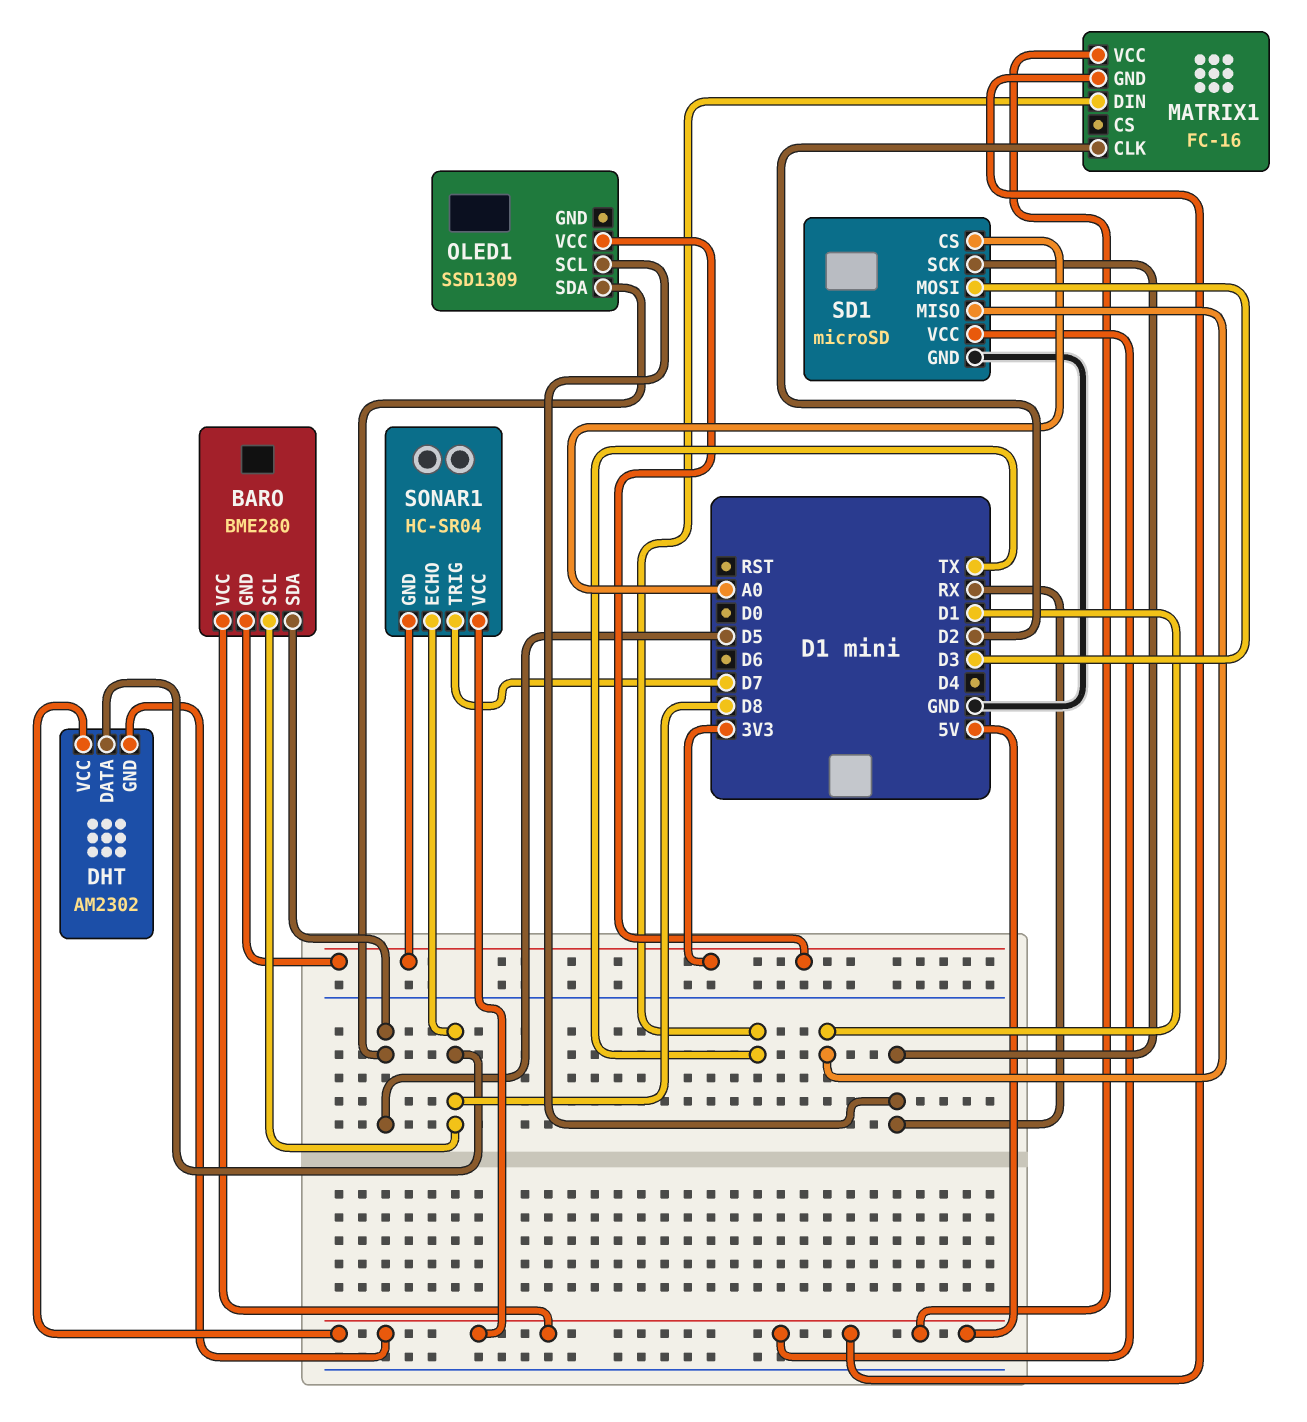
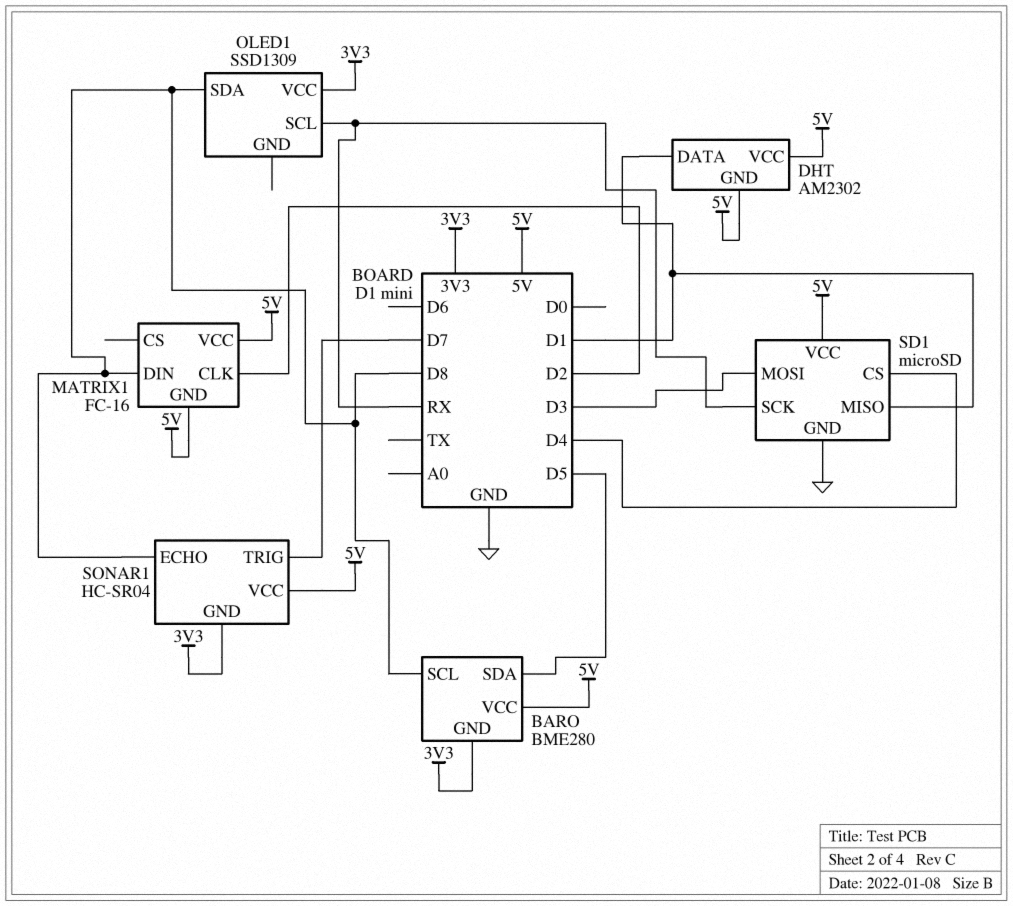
DHT pin DATA: D8 -> D1
MATRIX1 pin DIN: TX -> D8
OLED1 pin SDA: D5 -> D8
SD1 pin CS: A0 -> D4

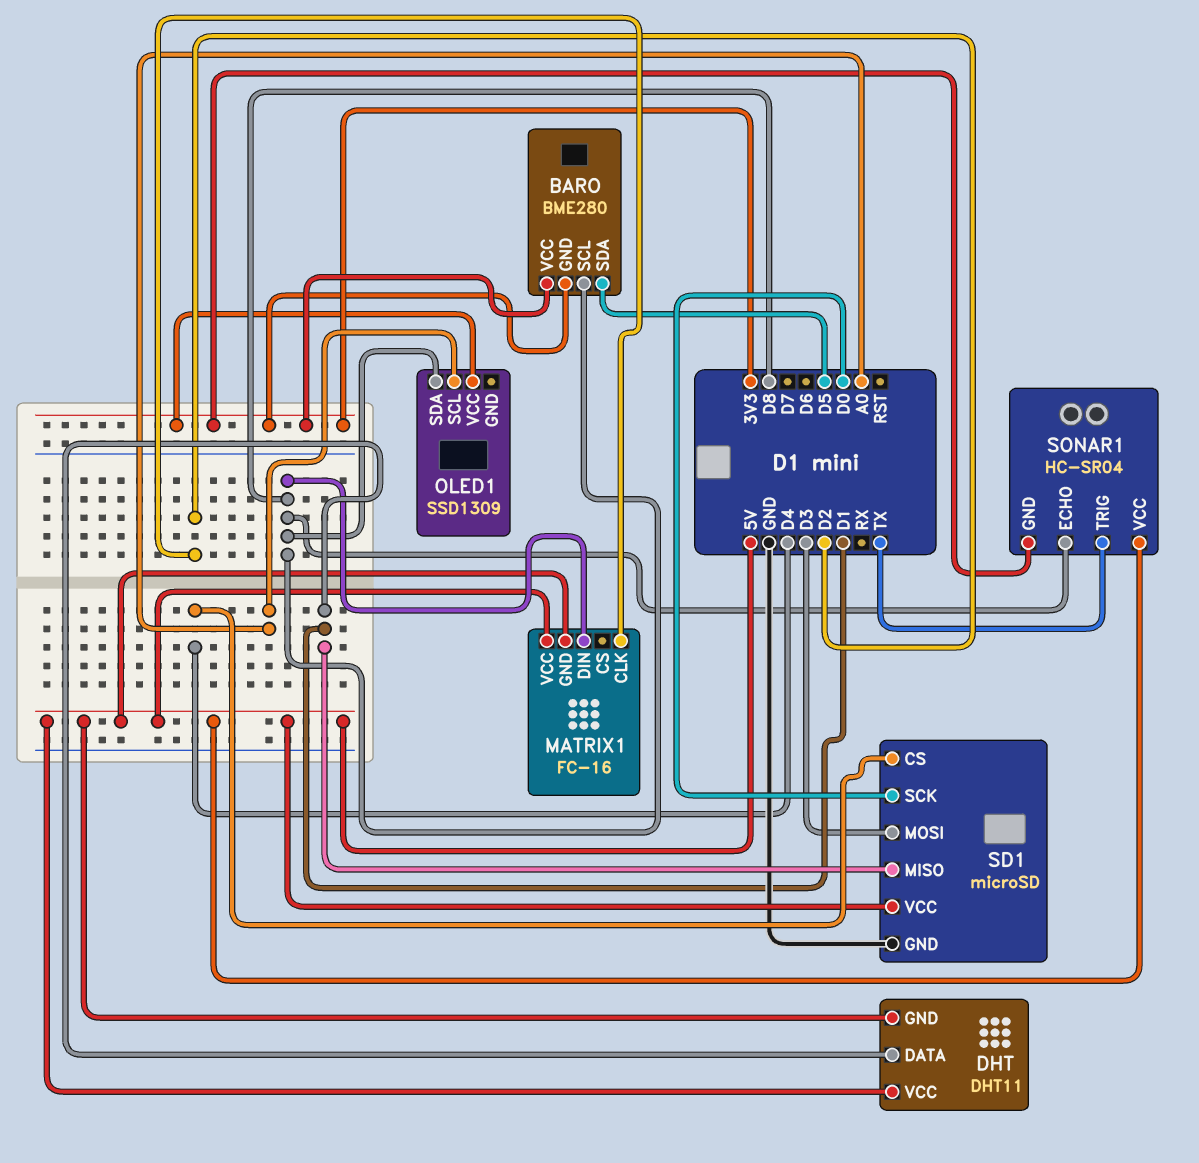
BARO pin VCC: 5V -> 3V3
DHT: AM2302 -> DHT11
OLED1 pin SCL: RX -> A0
SD1 pin SCK: RX -> D0
SONAR1 pin TRIG: D7 -> TX

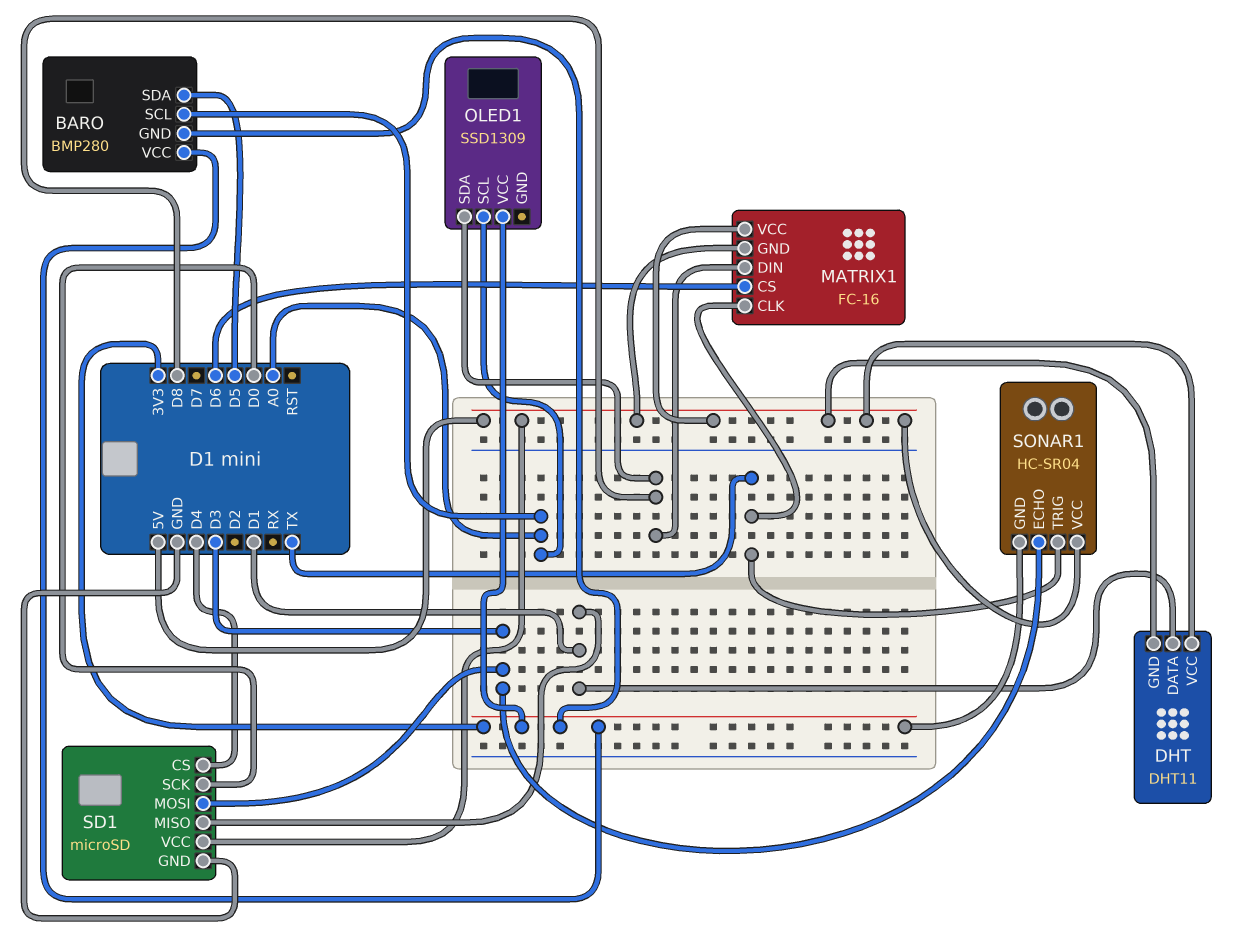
BARO: BME280 -> BMP280
BARO pin SCL: D8 -> A0
MATRIX1 pin CLK: D2 -> TX
MATRIX1 pin CS: none -> D6
SONAR1 pin ECHO: D8 -> D3

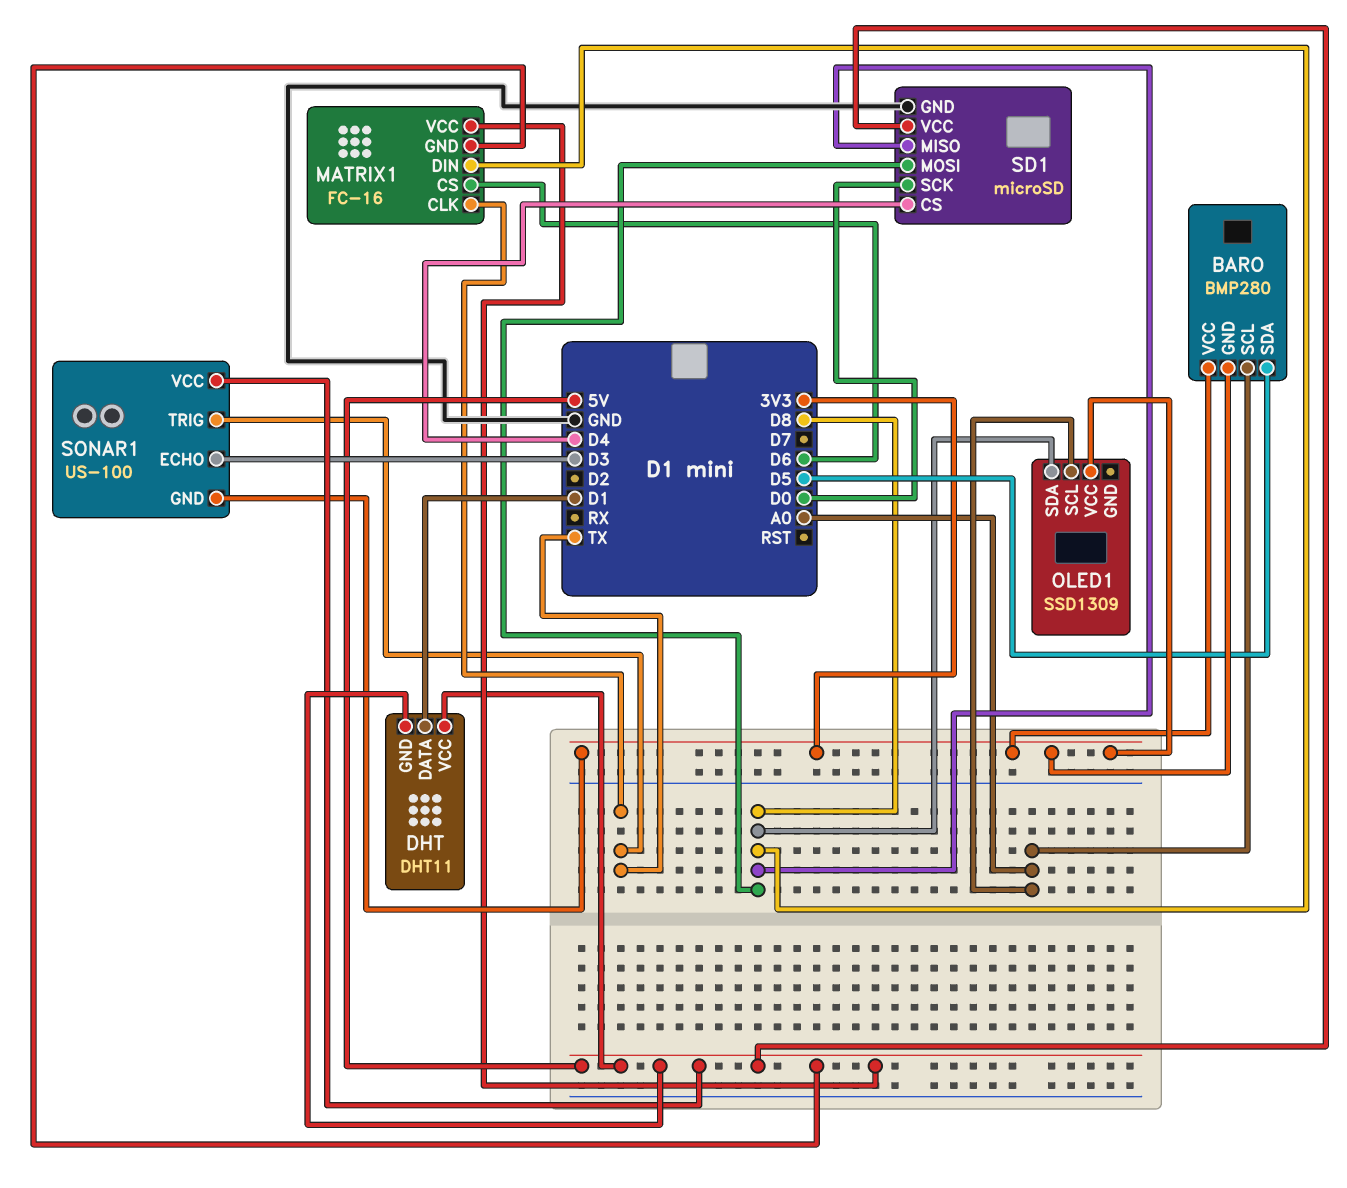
SD1 pin MISO: D1 -> D8
SD1 pin MOSI: D3 -> D8
SONAR1: HC-SR04 -> US-100

